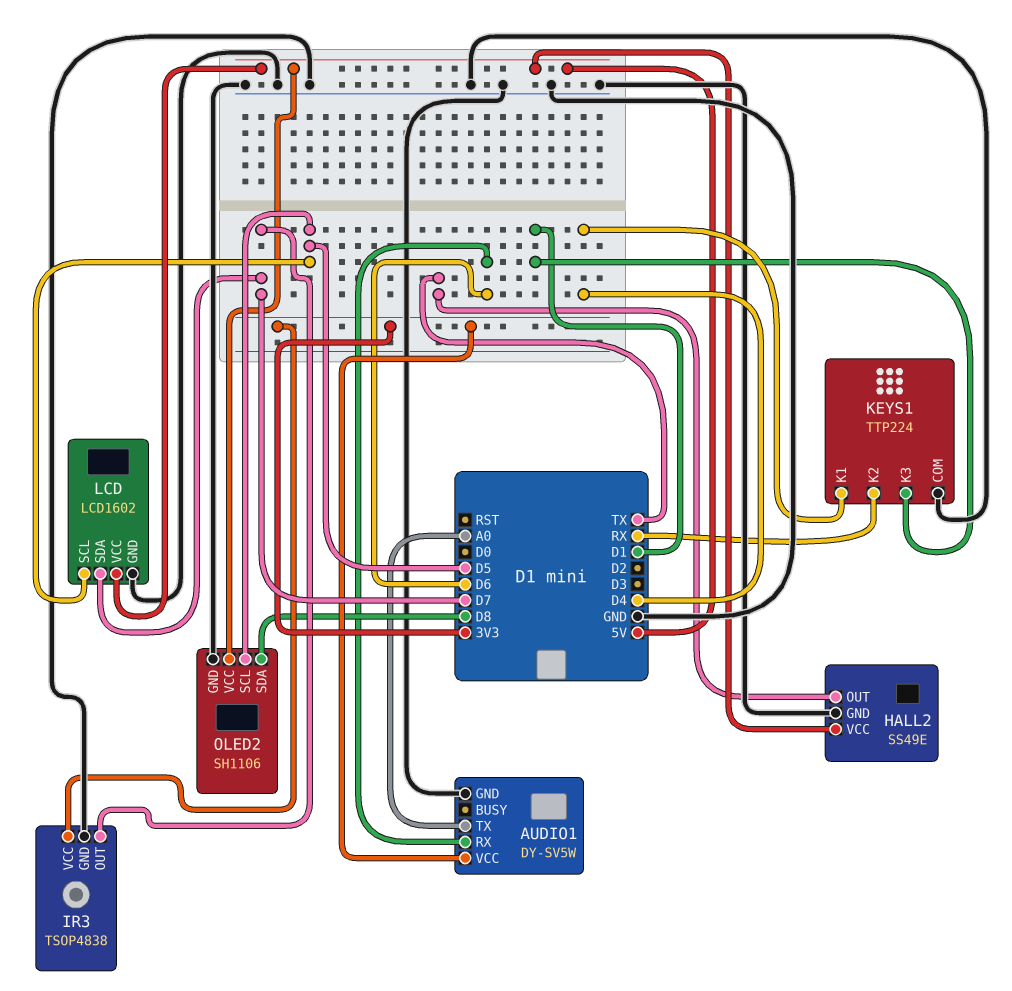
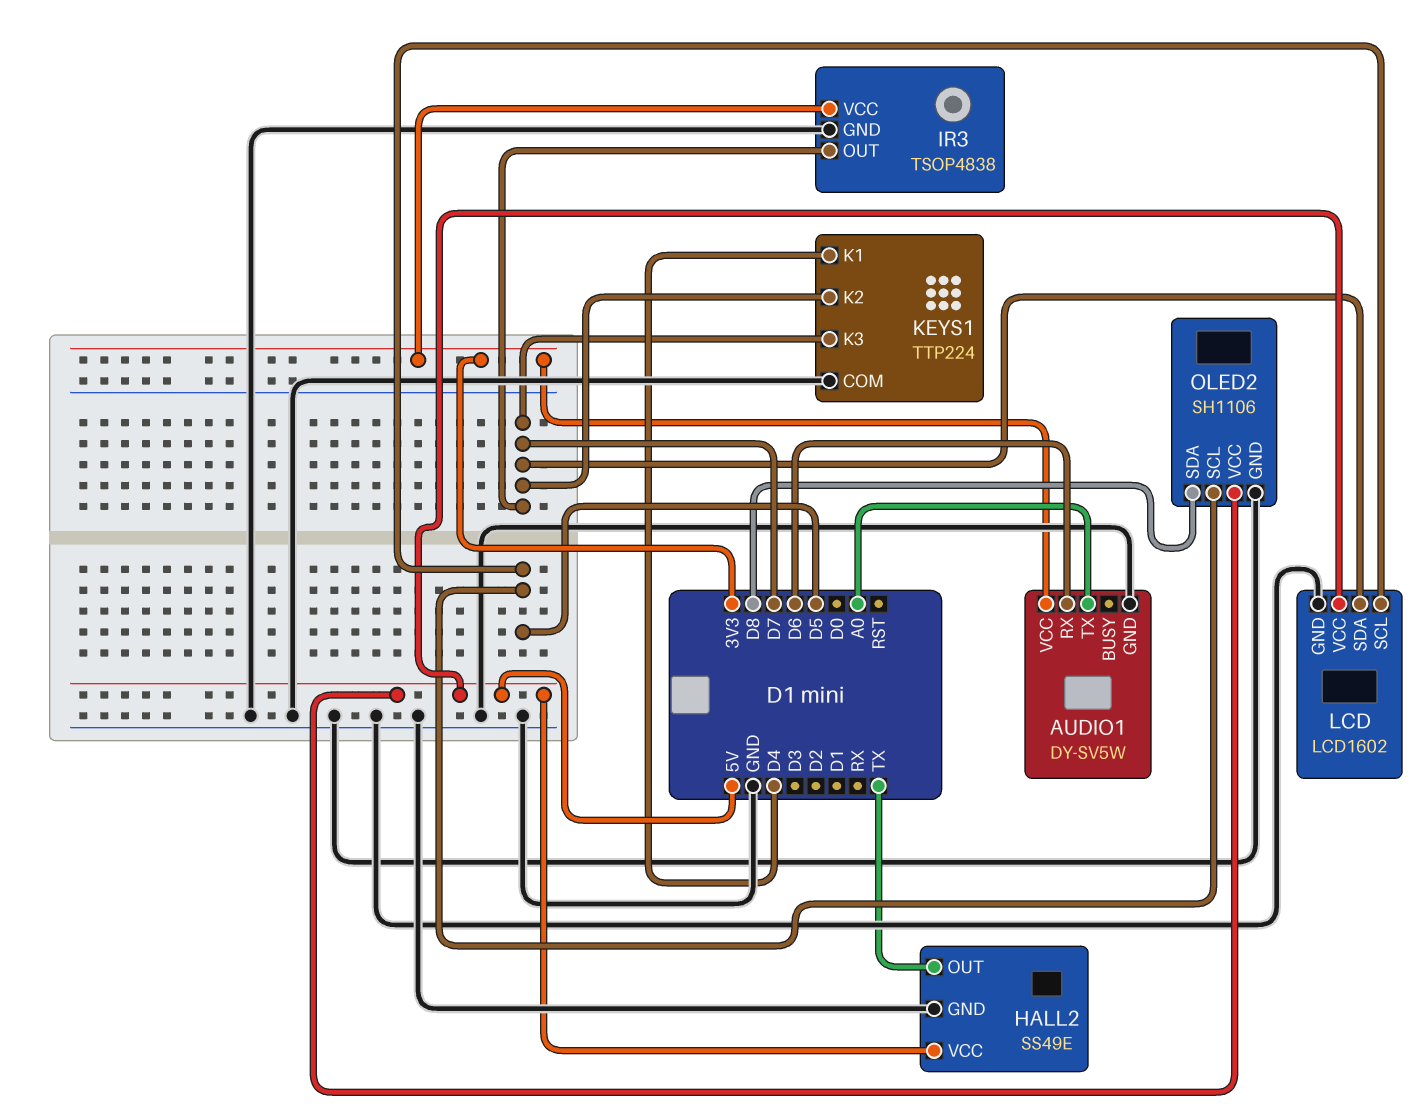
KEYS1 pin K2: RX -> D7
KEYS1 pin K3: D1 -> D7

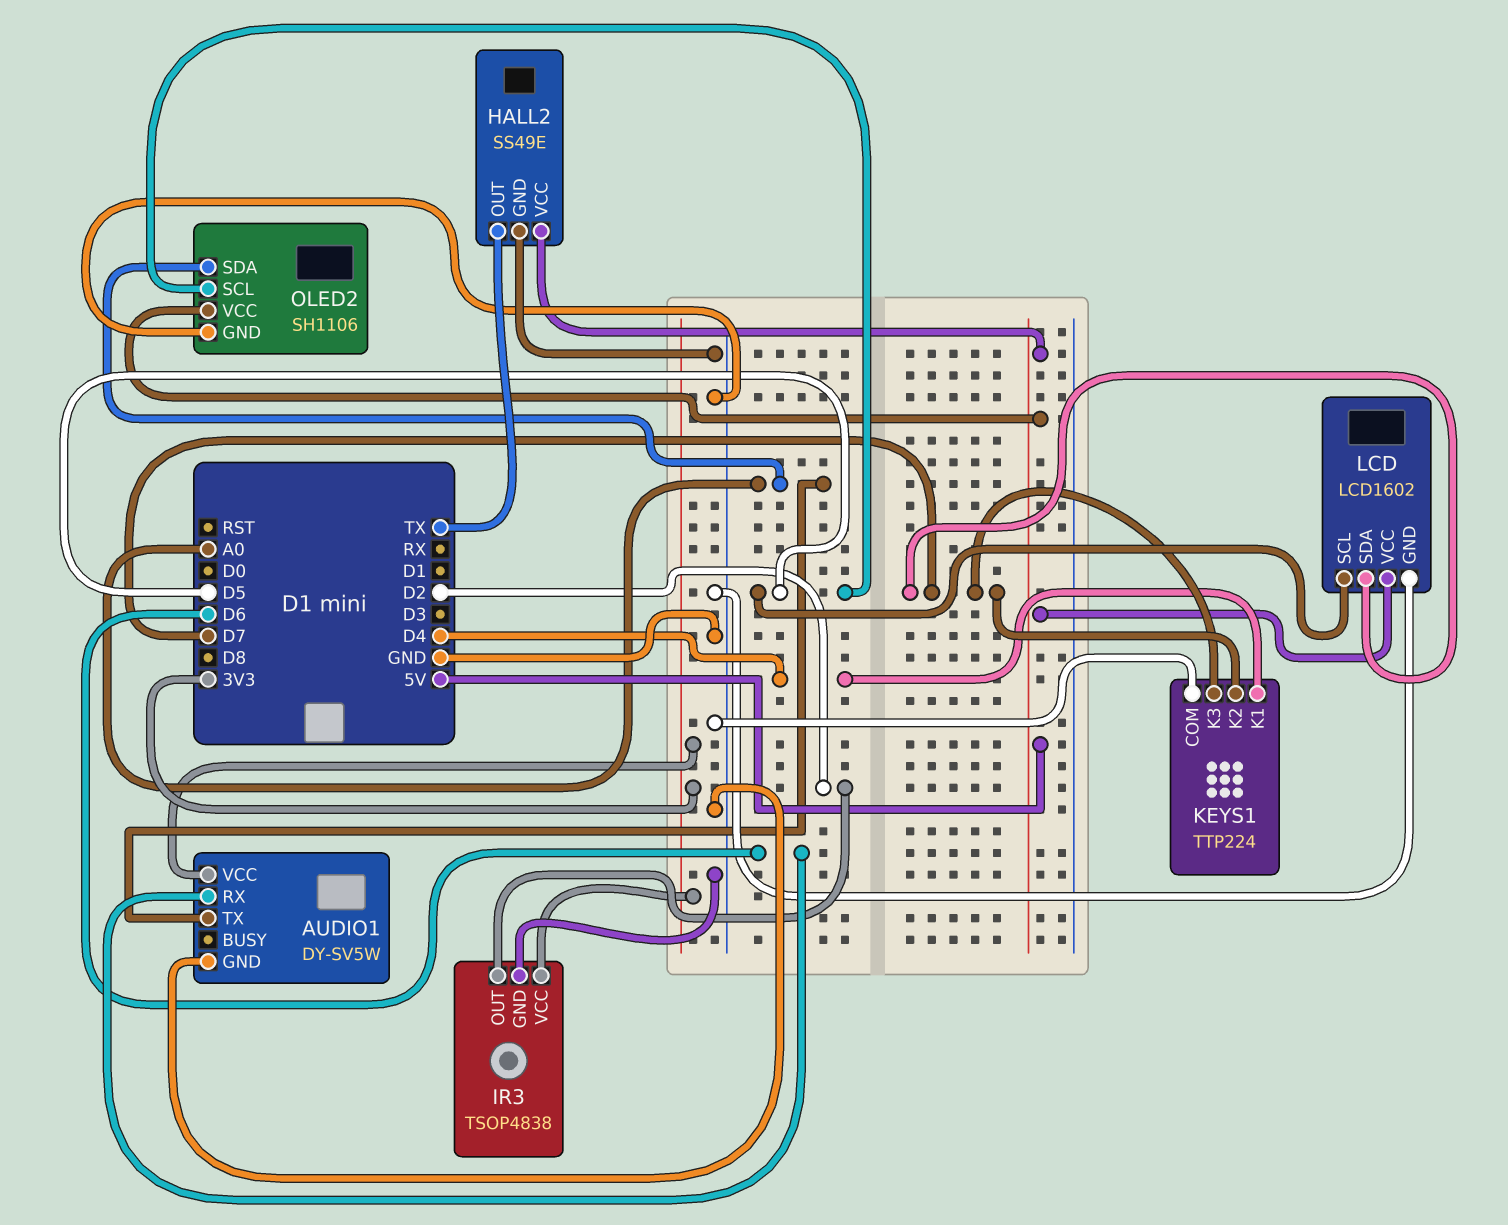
IR3 pin OUT: D7 -> D2
OLED2 pin SDA: D8 -> A0

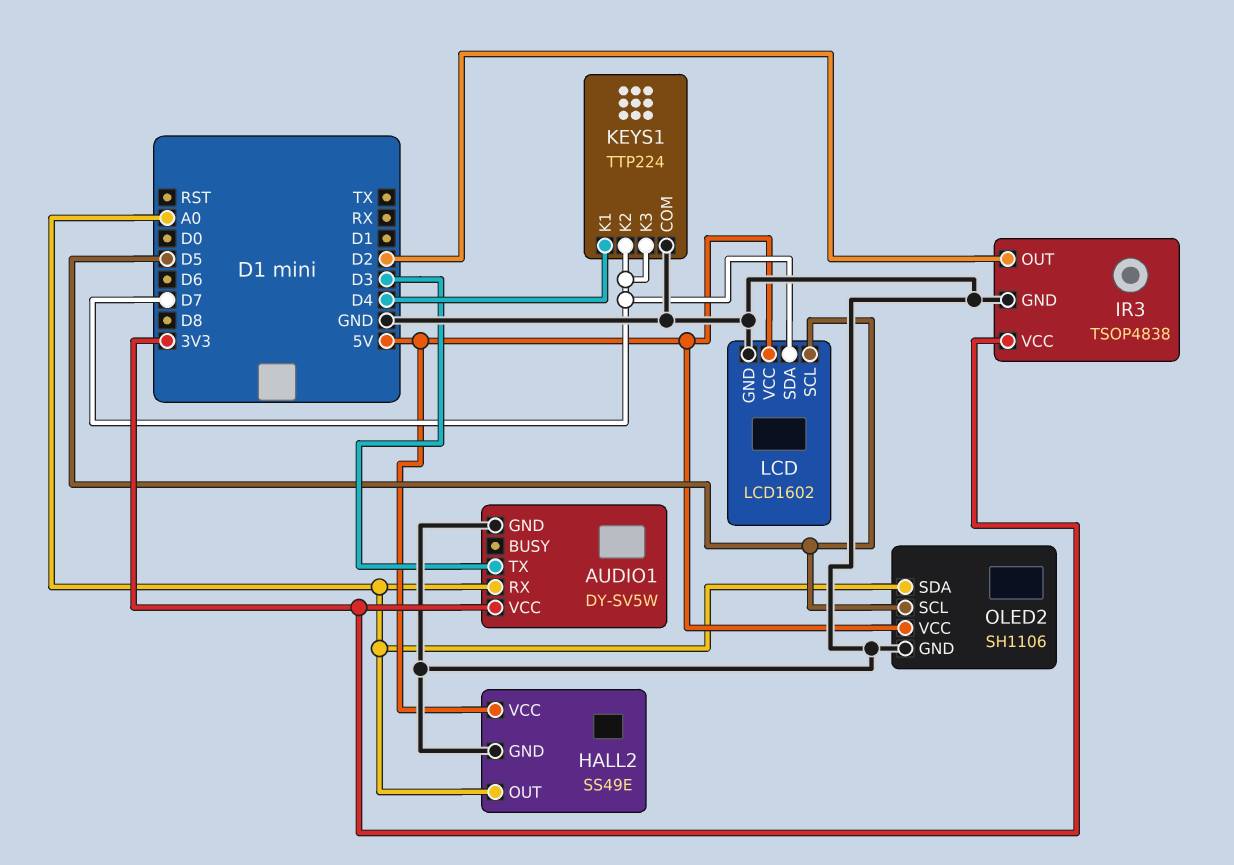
AUDIO1 pin RX: D6 -> A0
AUDIO1 pin TX: A0 -> D3
HALL2 pin OUT: TX -> A0

